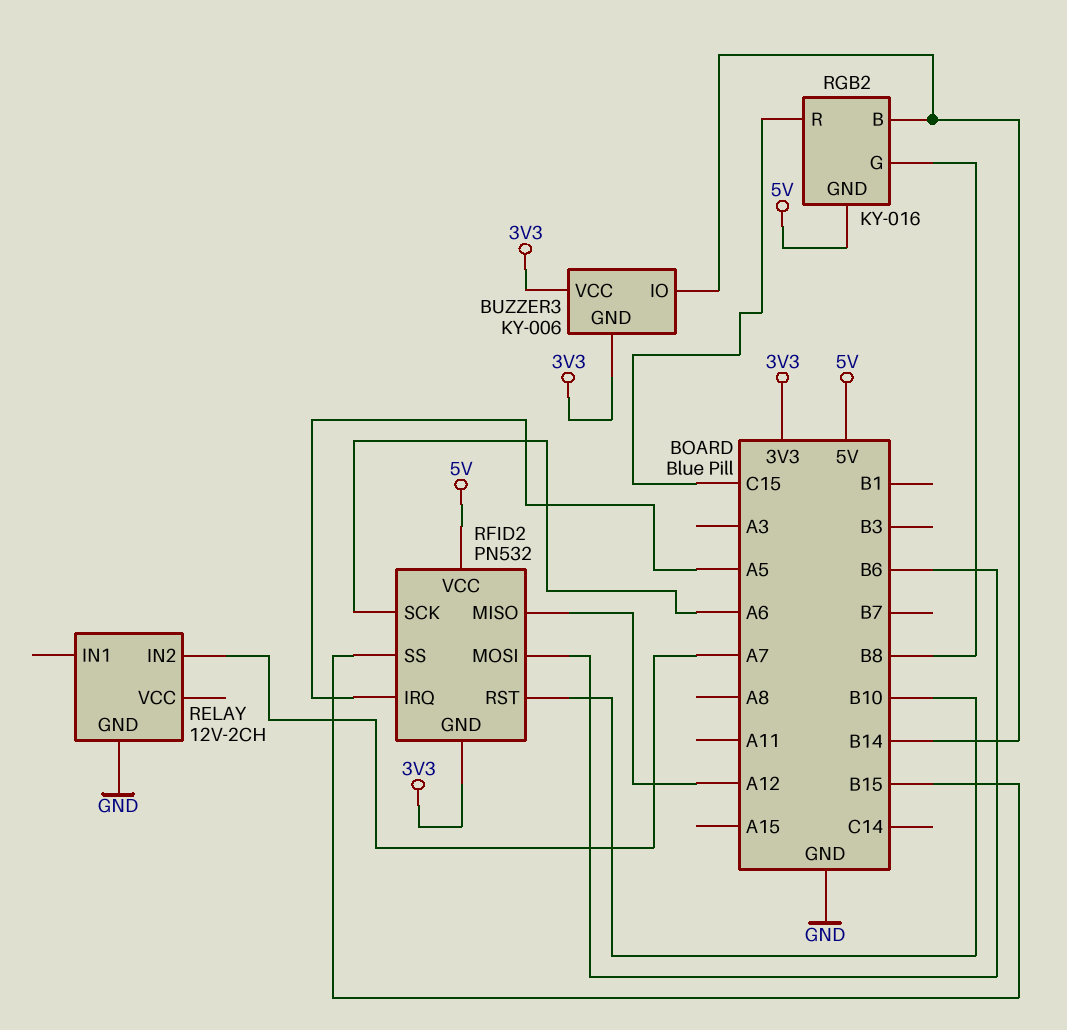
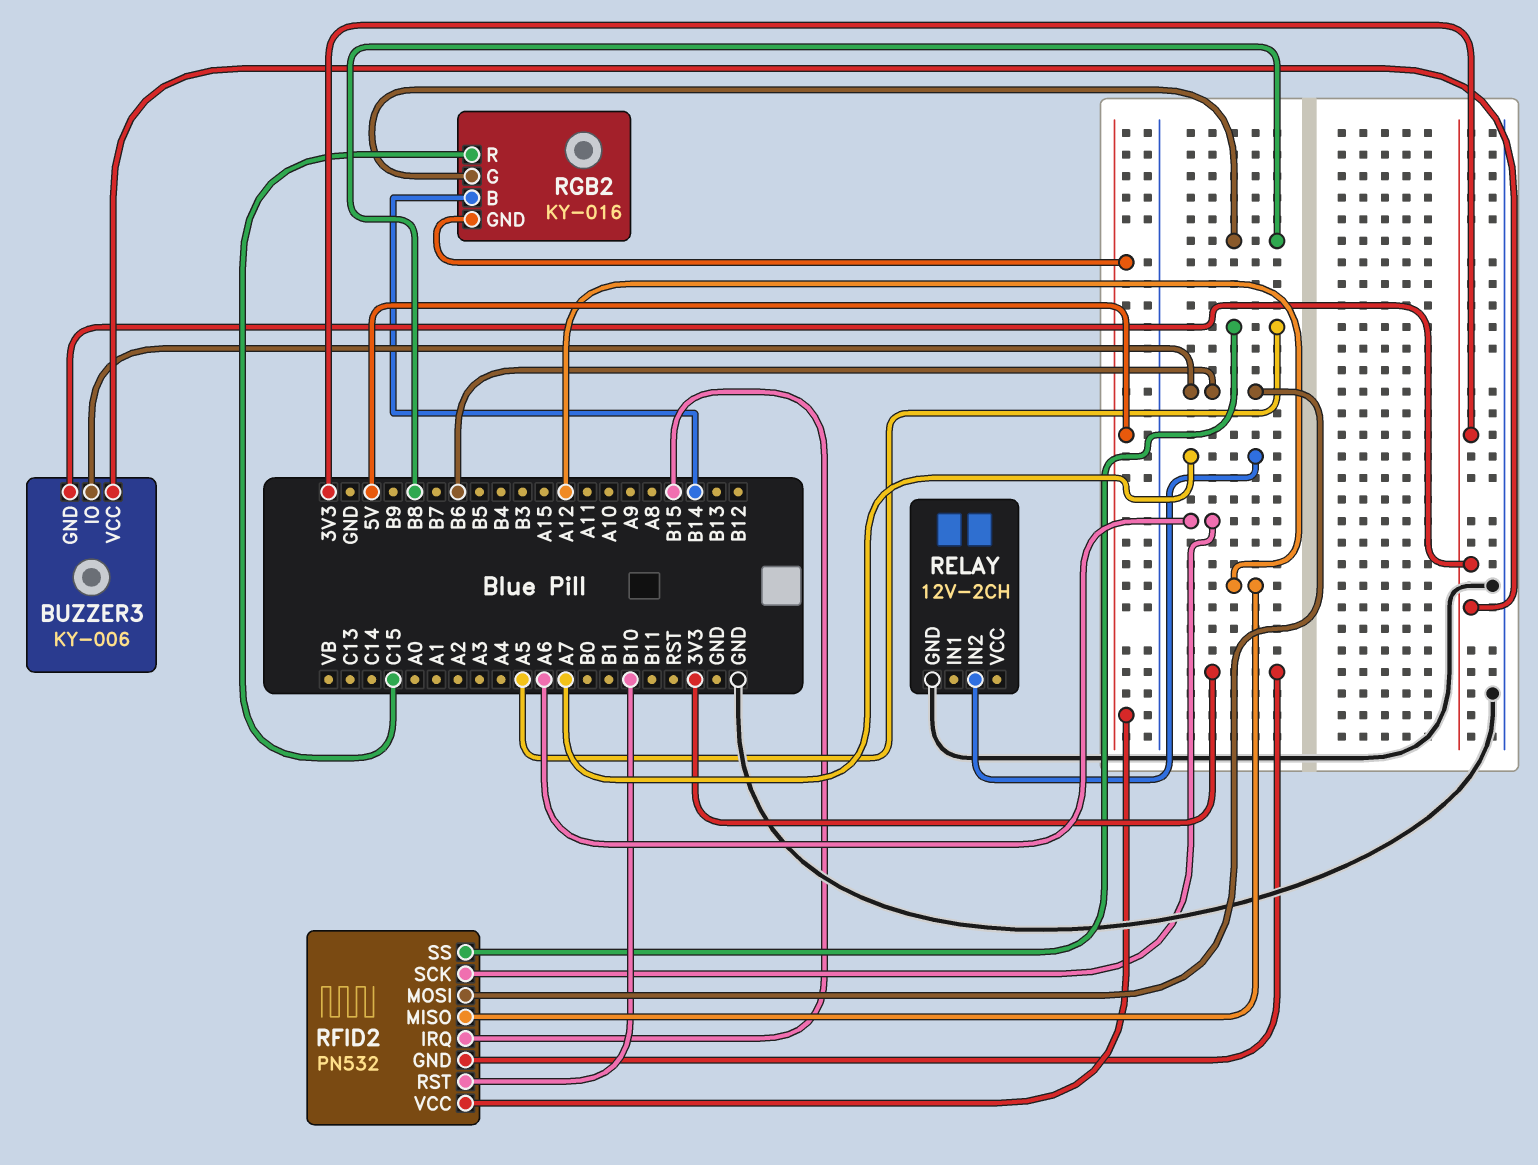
BUZZER3 pin IO: B14 -> B6
RFID2 pin IRQ: A5 -> B15
RFID2 pin SS: B15 -> A5

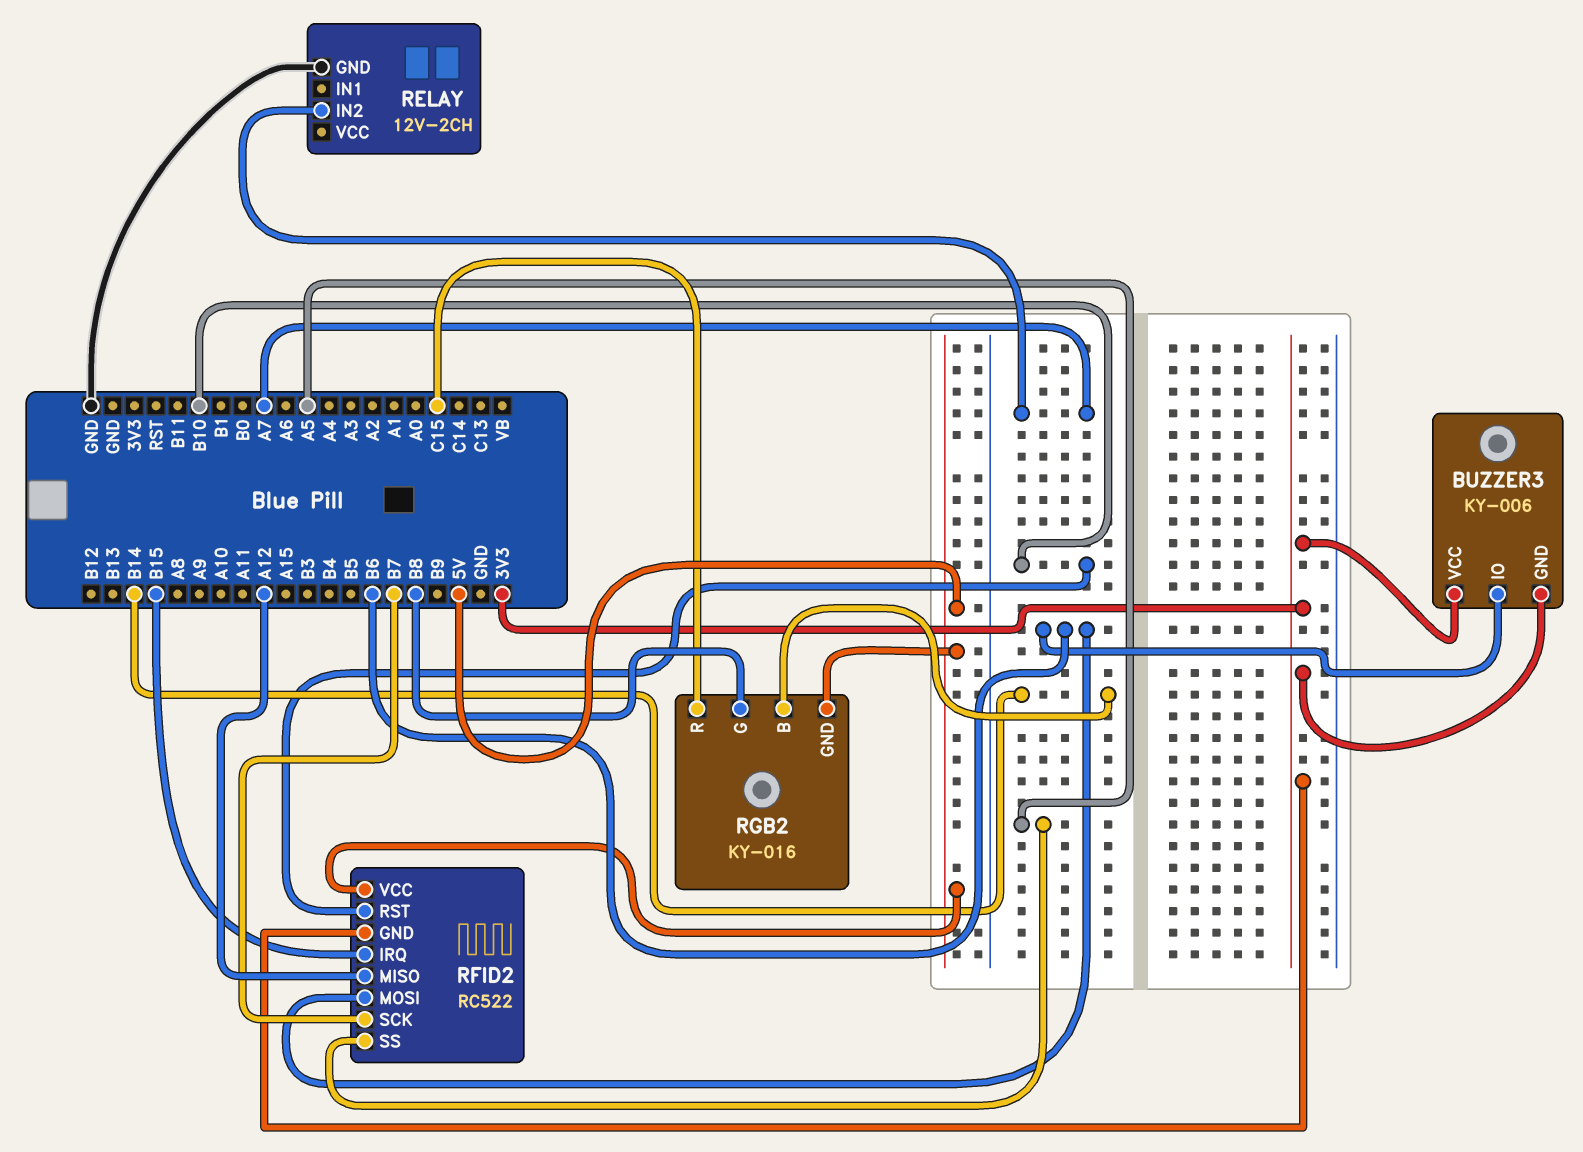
RFID2: PN532 -> RC522
RFID2 pin SCK: A6 -> B7

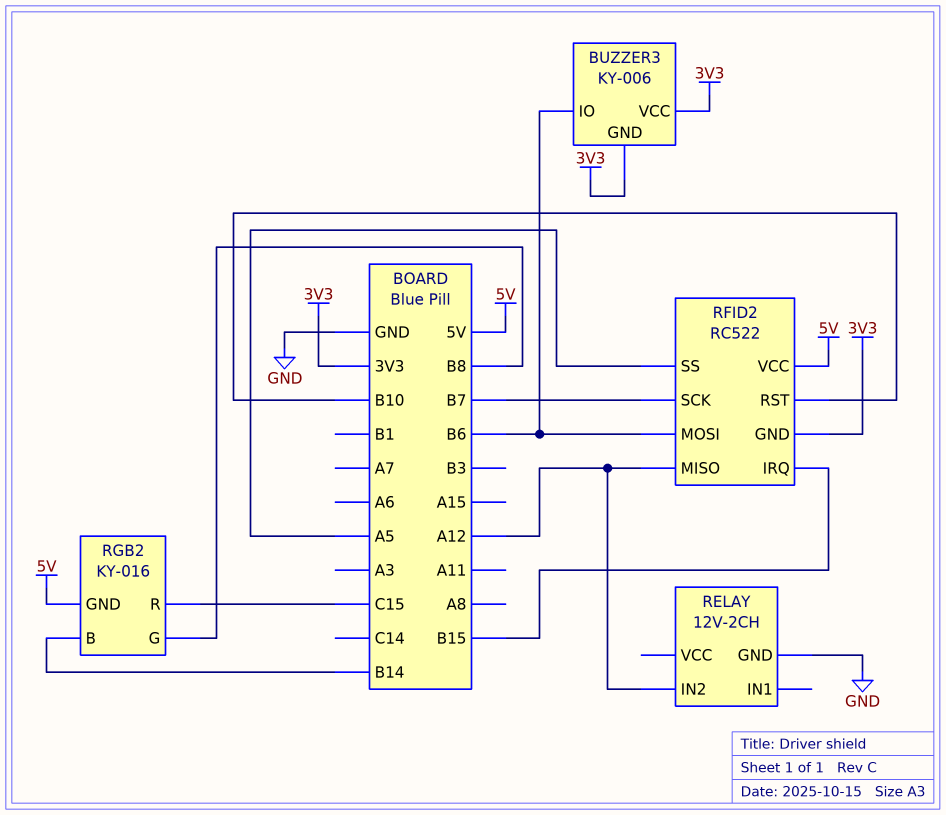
RELAY pin IN2: A7 -> A12

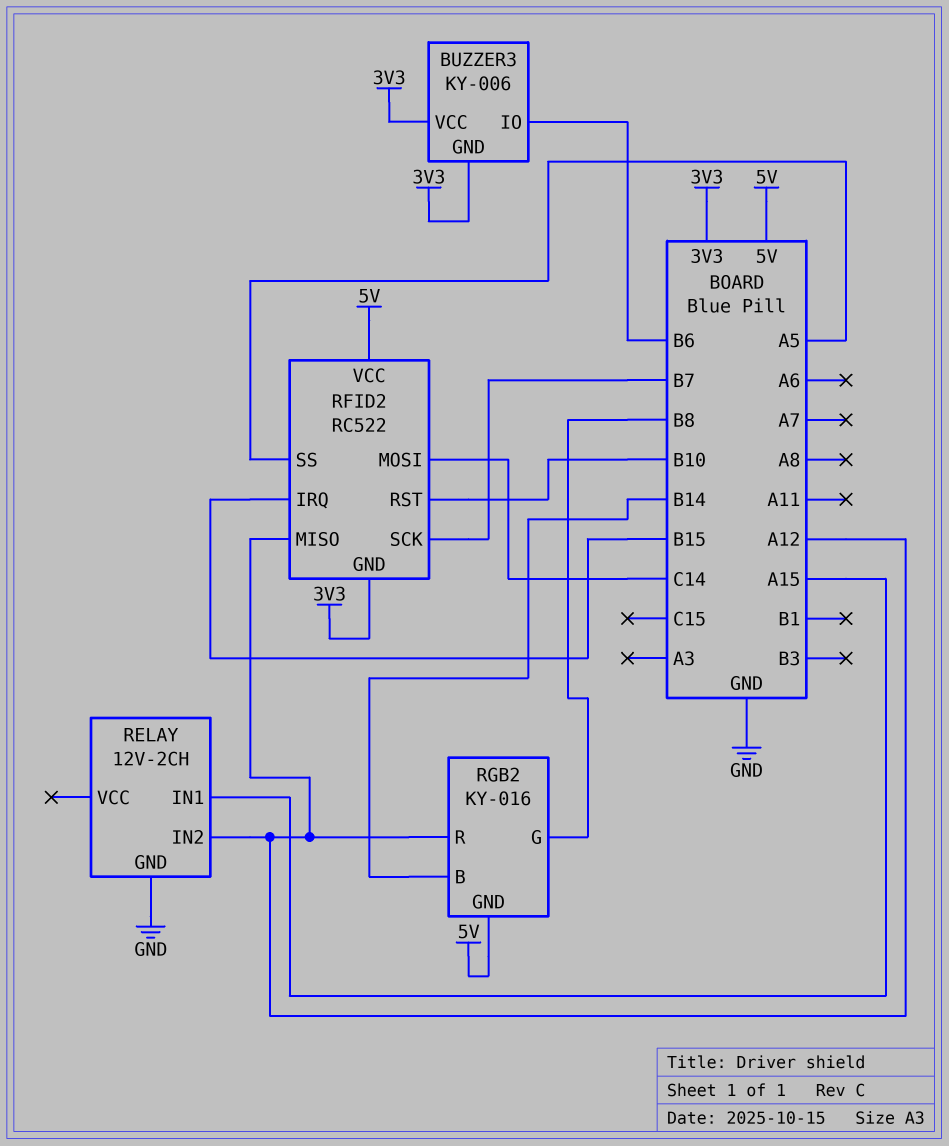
RELAY pin IN1: none -> A15
RFID2 pin MOSI: B6 -> C14
RGB2 pin R: C15 -> A12

